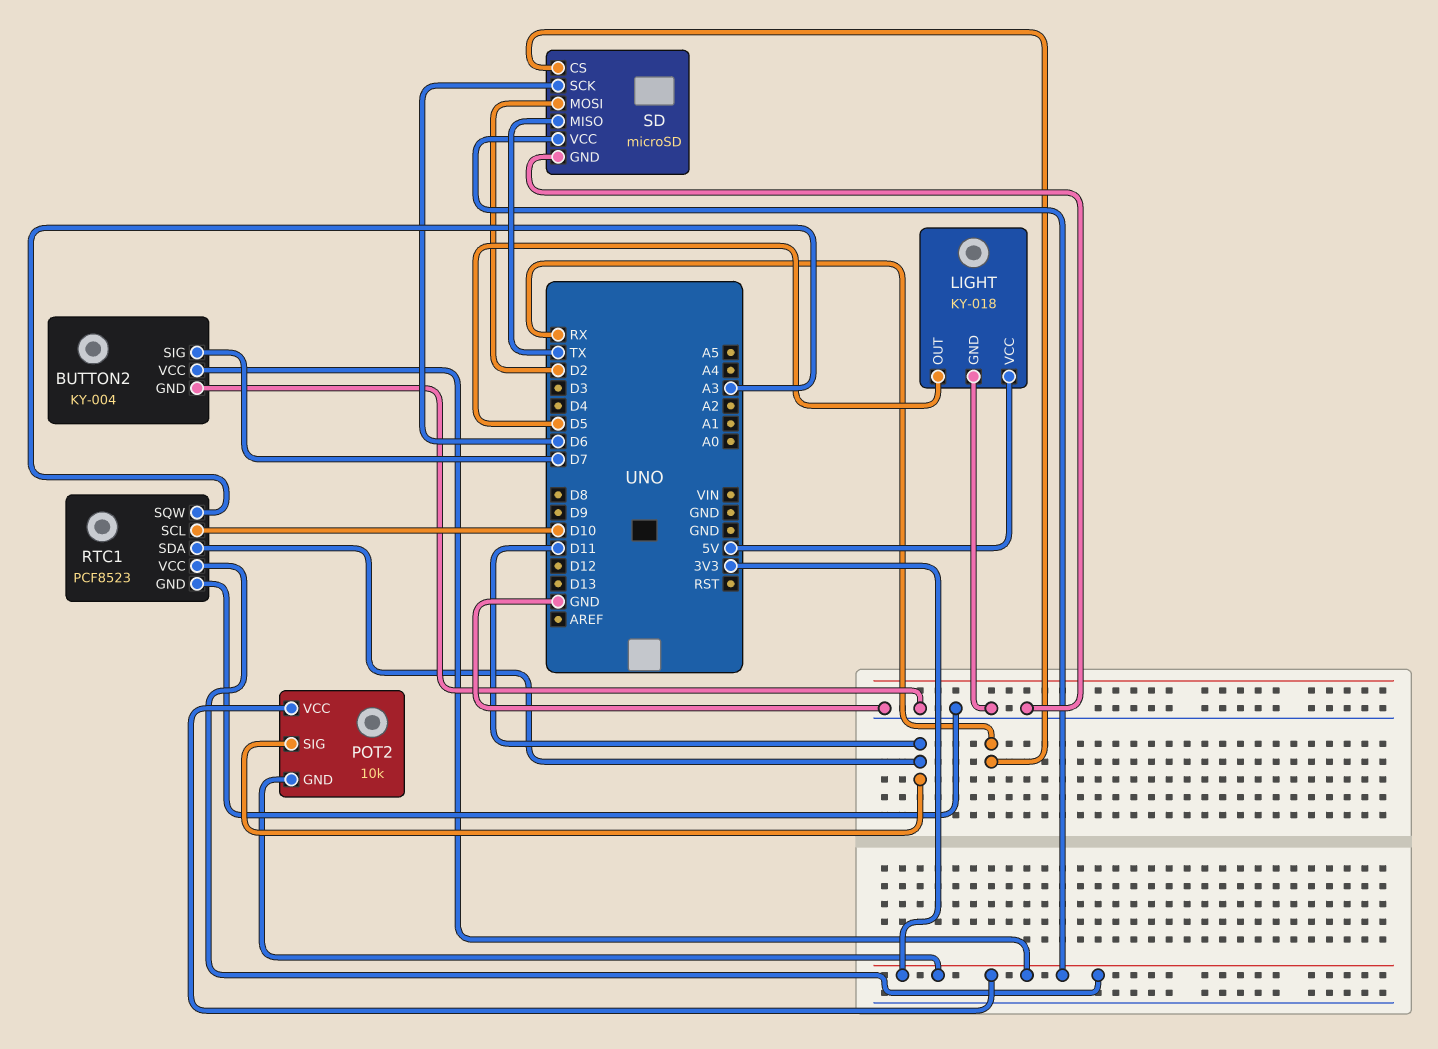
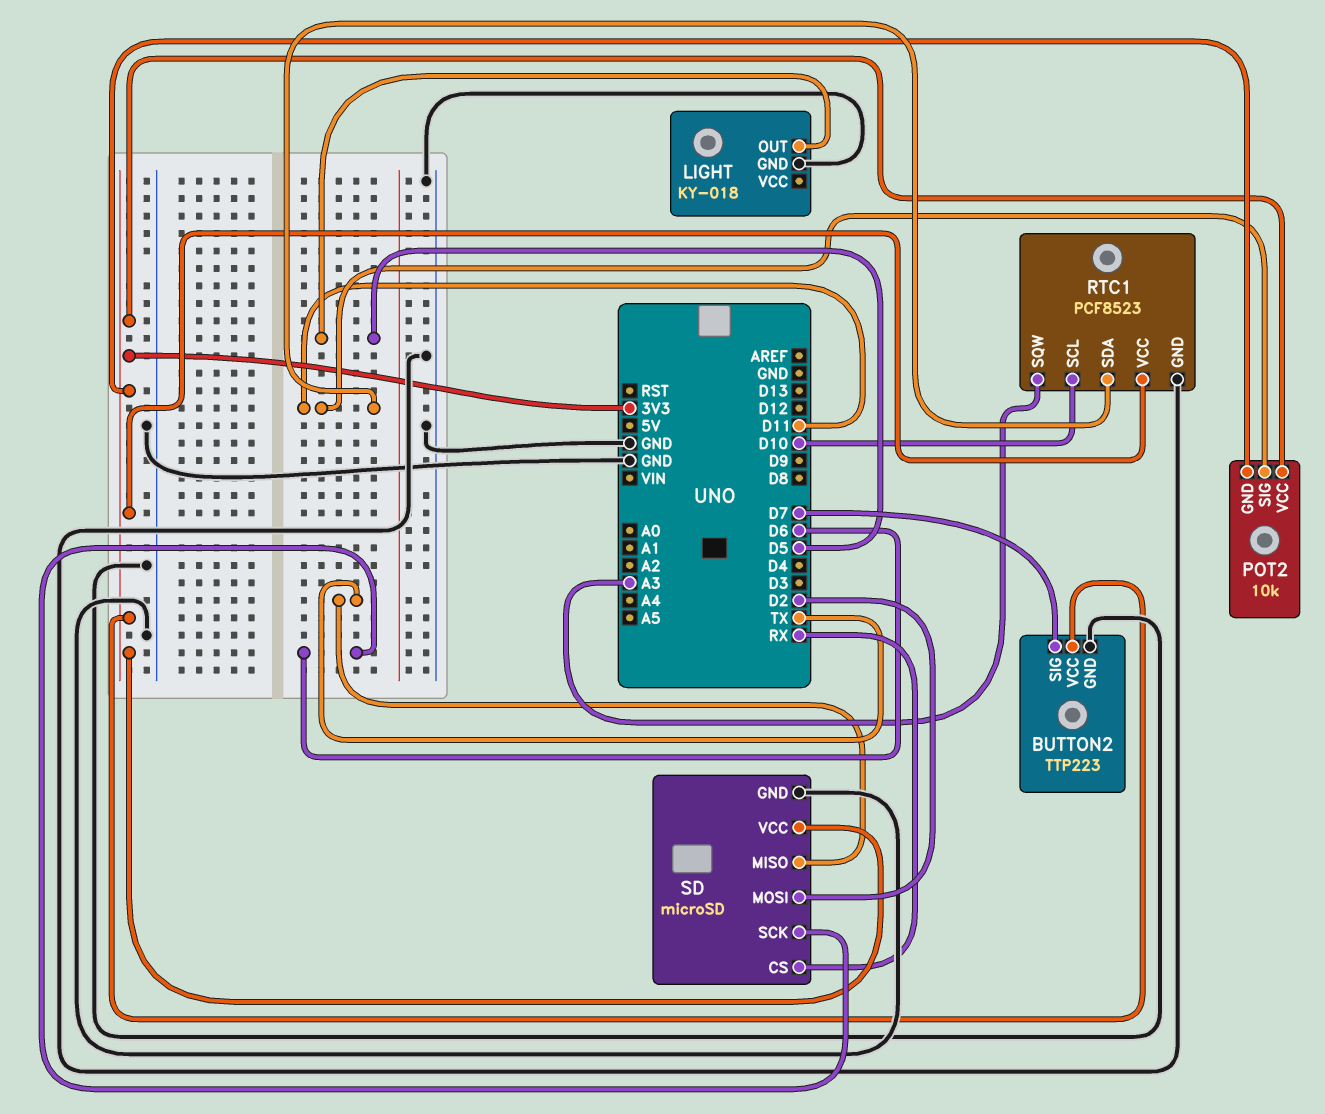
BUTTON2: KY-004 -> TTP223
LIGHT pin VCC: 5V -> none

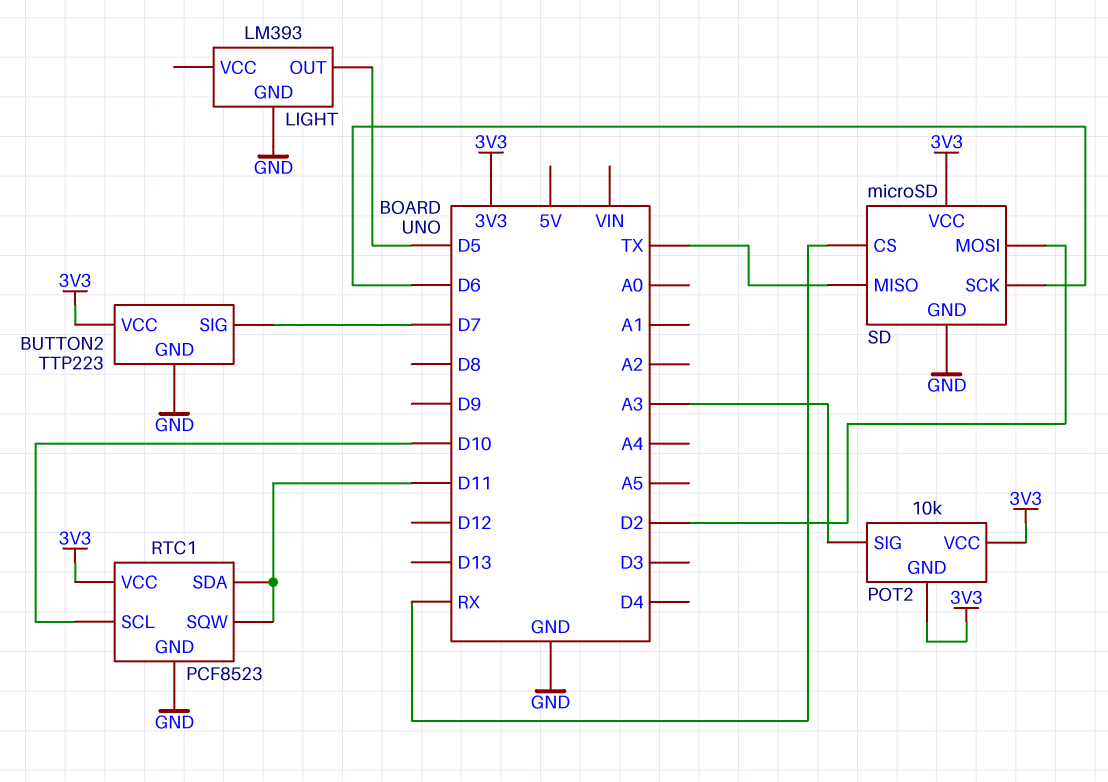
LIGHT: KY-018 -> LM393
POT2 pin SIG: D11 -> A3
RTC1 pin SQW: A3 -> D11

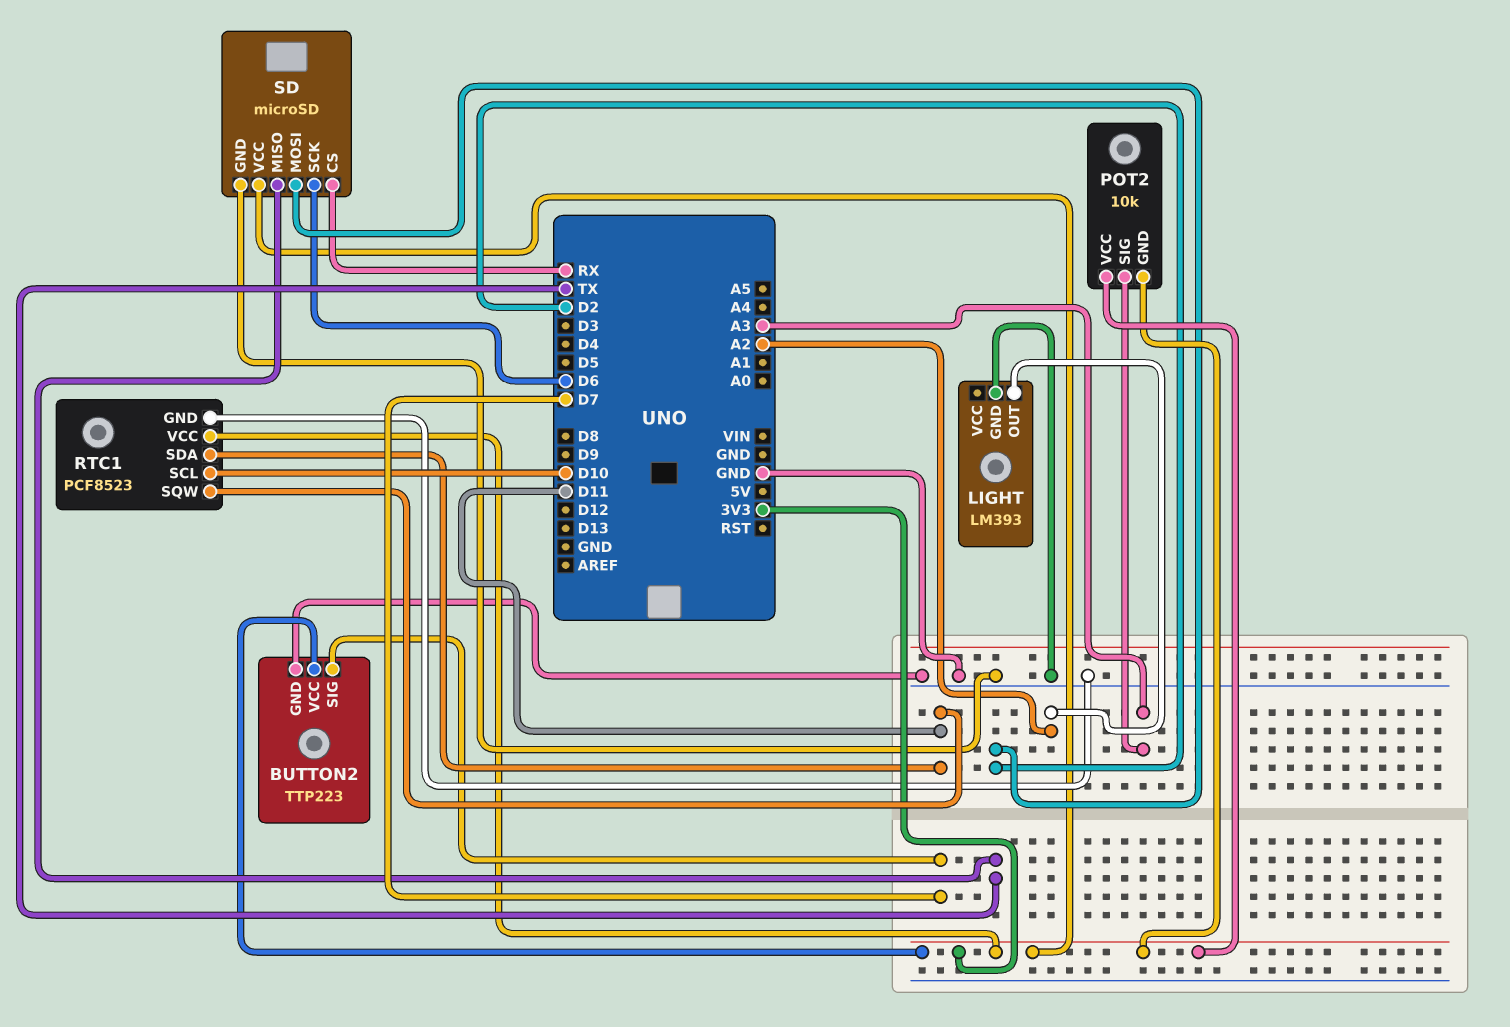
LIGHT pin OUT: D5 -> A2

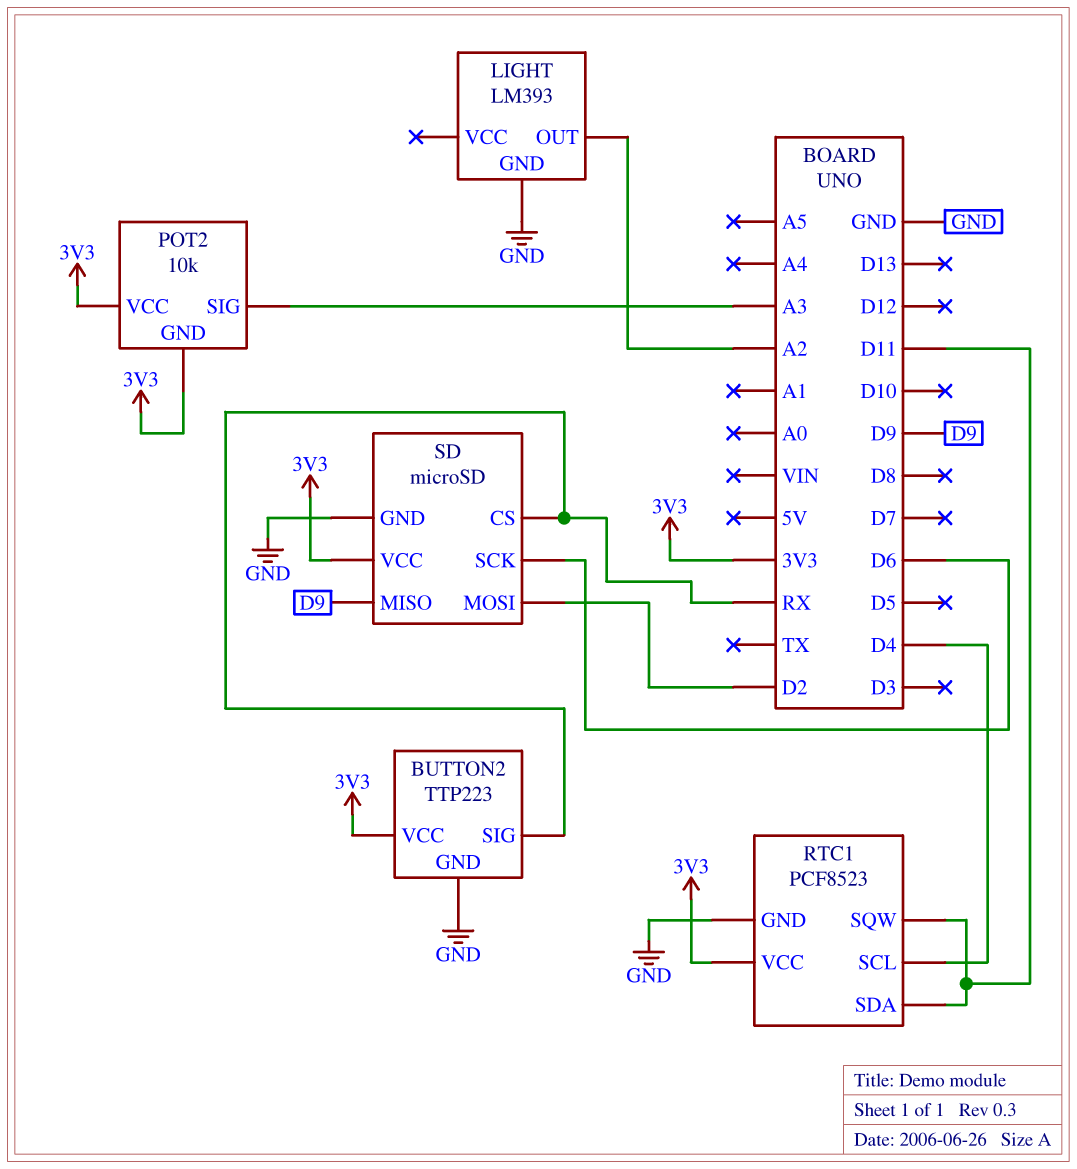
BUTTON2 pin SIG: D7 -> RX
RTC1 pin SCL: D10 -> D4
SD pin MISO: TX -> D9

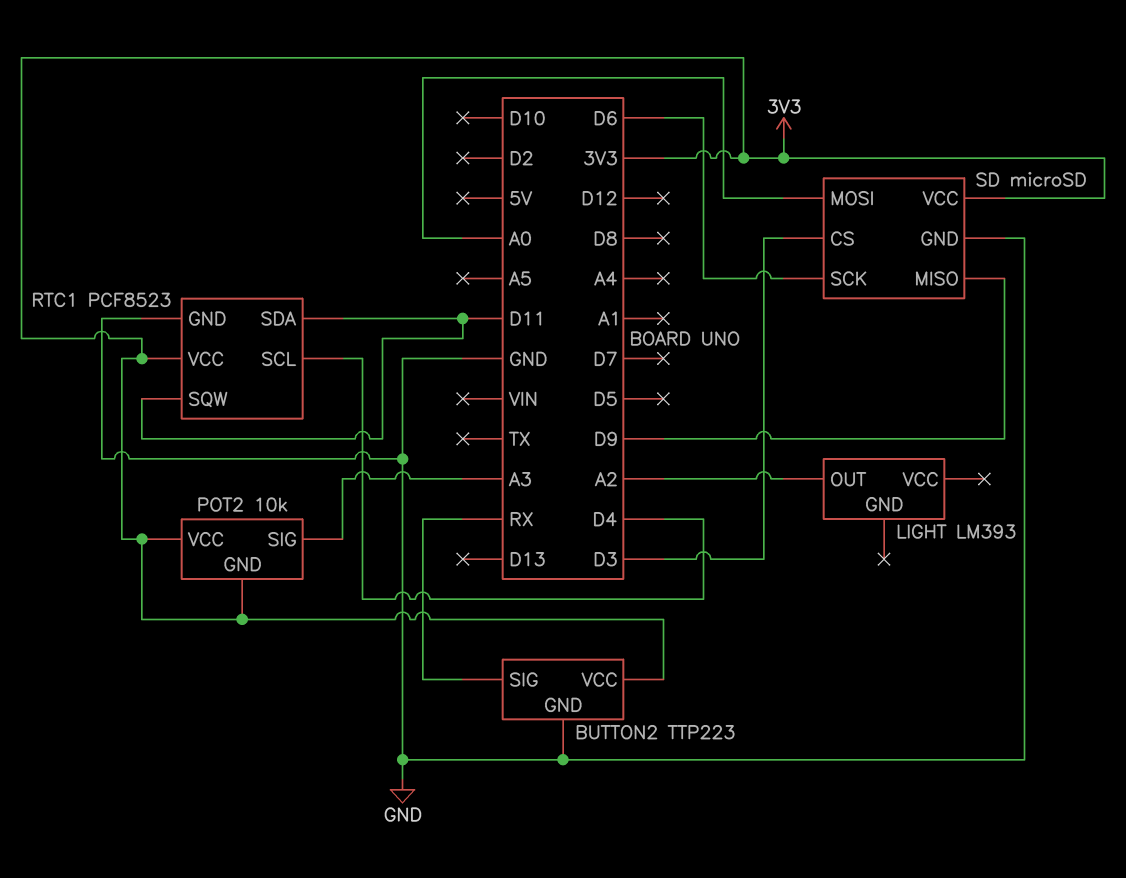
LIGHT pin GND: GND -> none
SD pin CS: RX -> D3
SD pin MOSI: D2 -> A0

